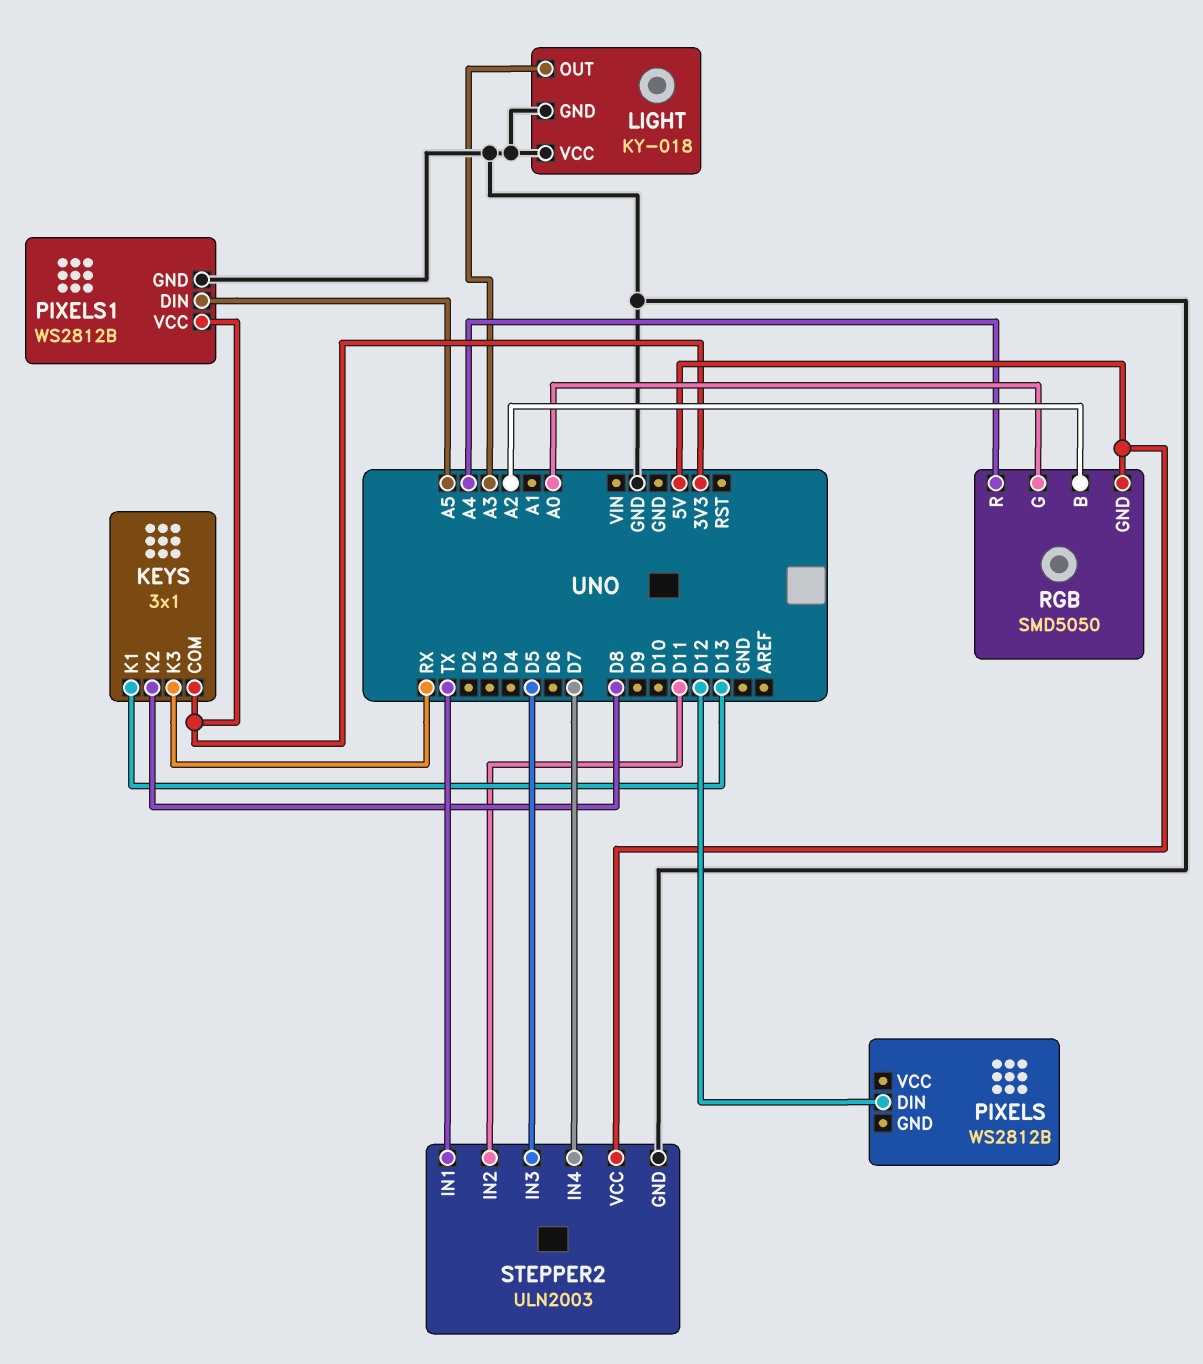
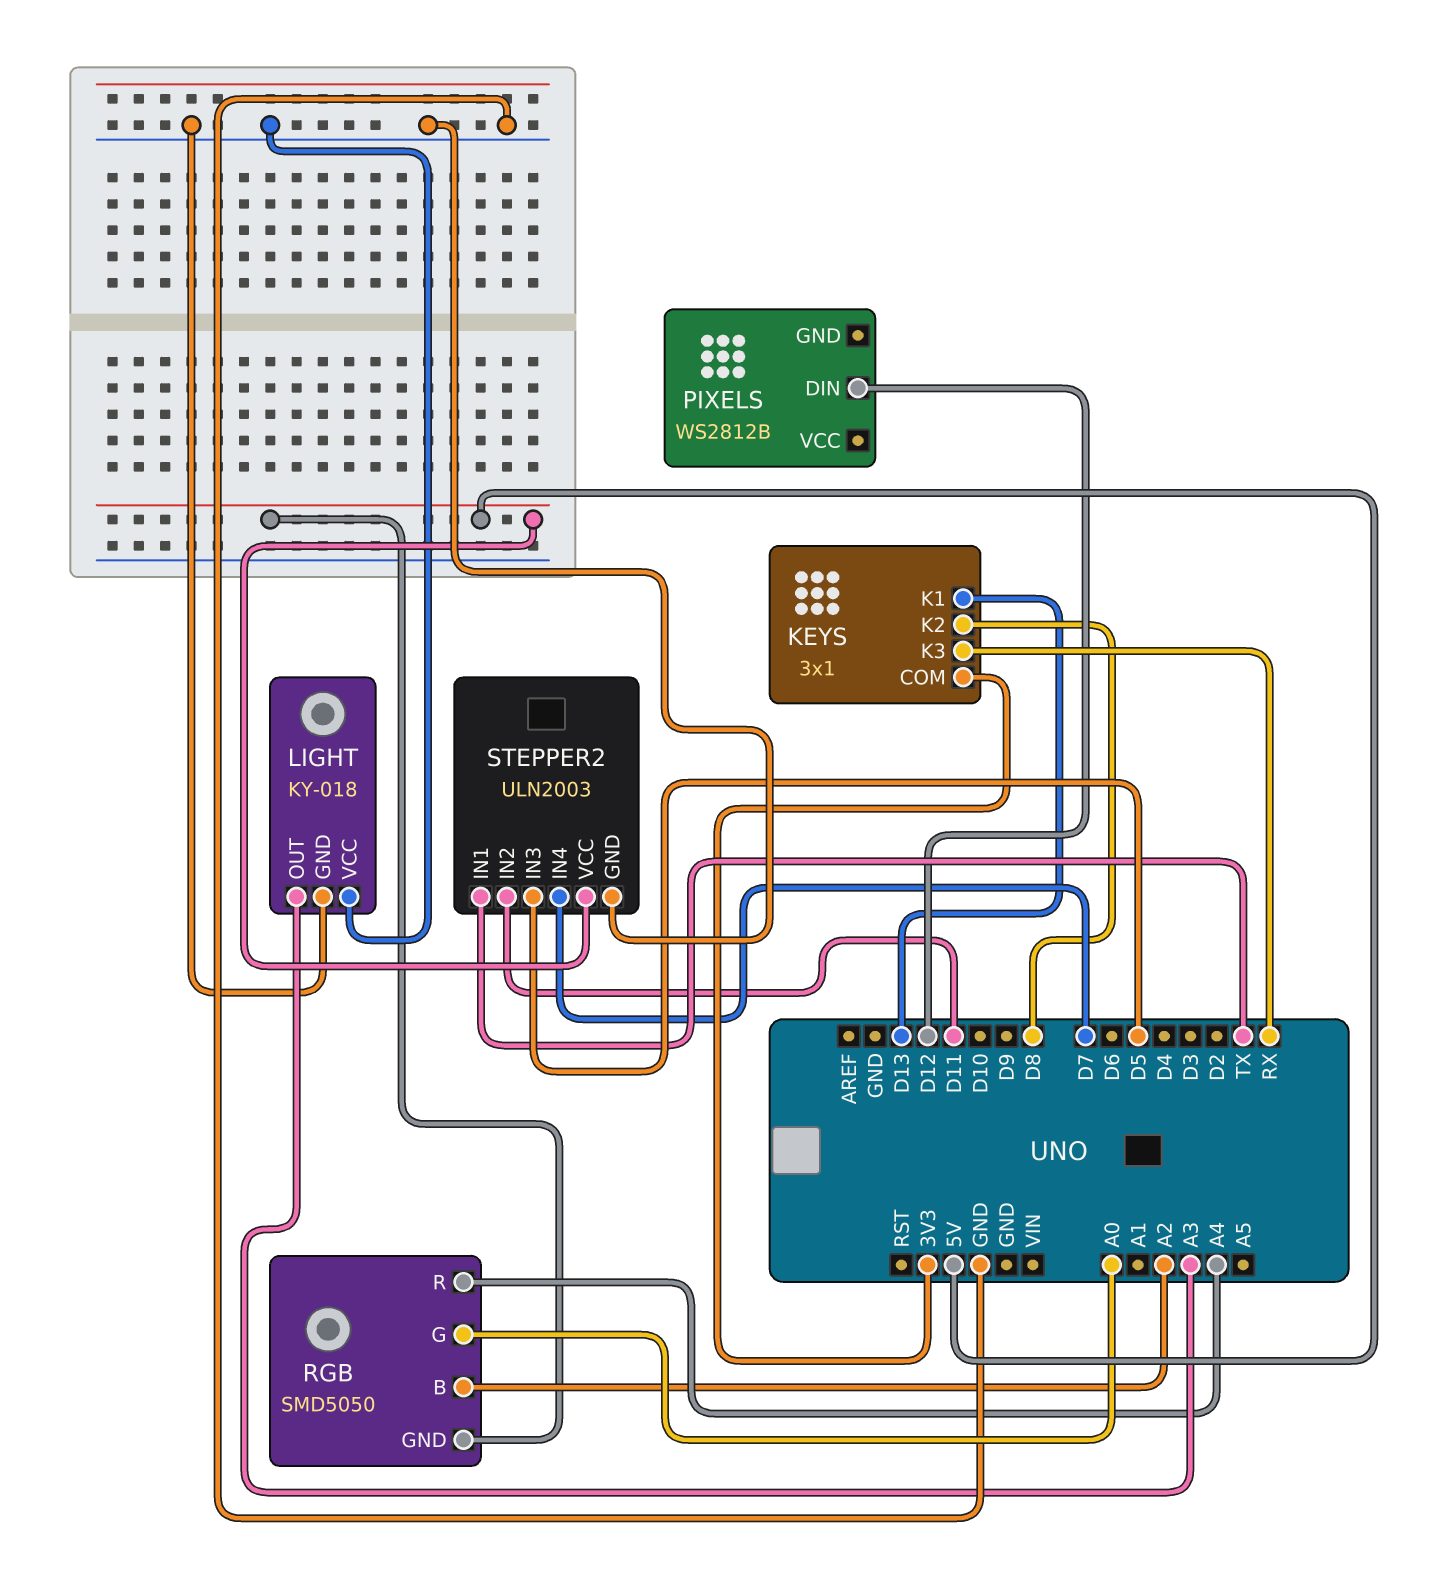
PIXELS1: WS2812B -> none
PIXELS1 pin DIN: A5 -> none
PIXELS1 pin GND: GND -> none
PIXELS1 pin VCC: 3V3 -> none

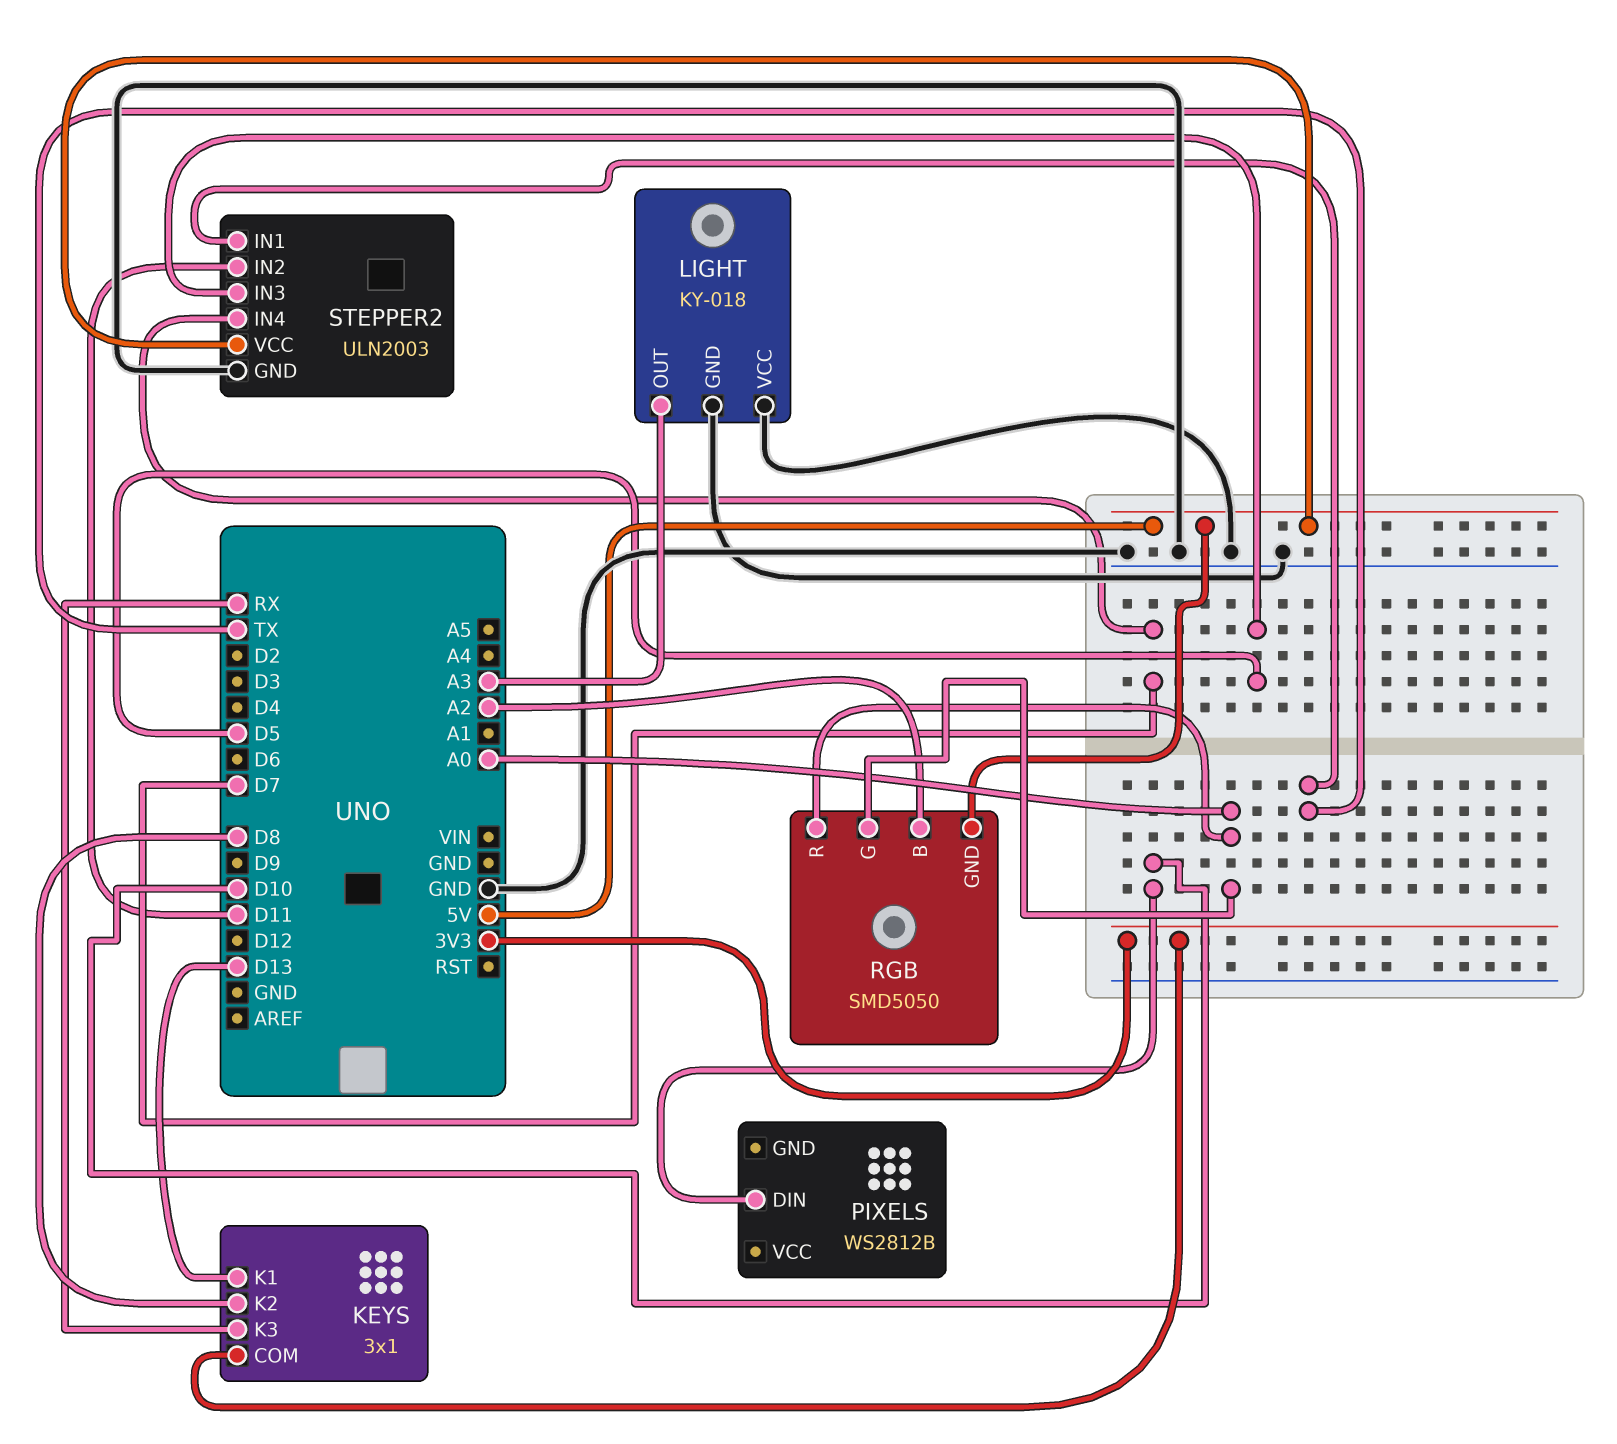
PIXELS pin DIN: D12 -> D10
RGB pin R: A4 -> A0

